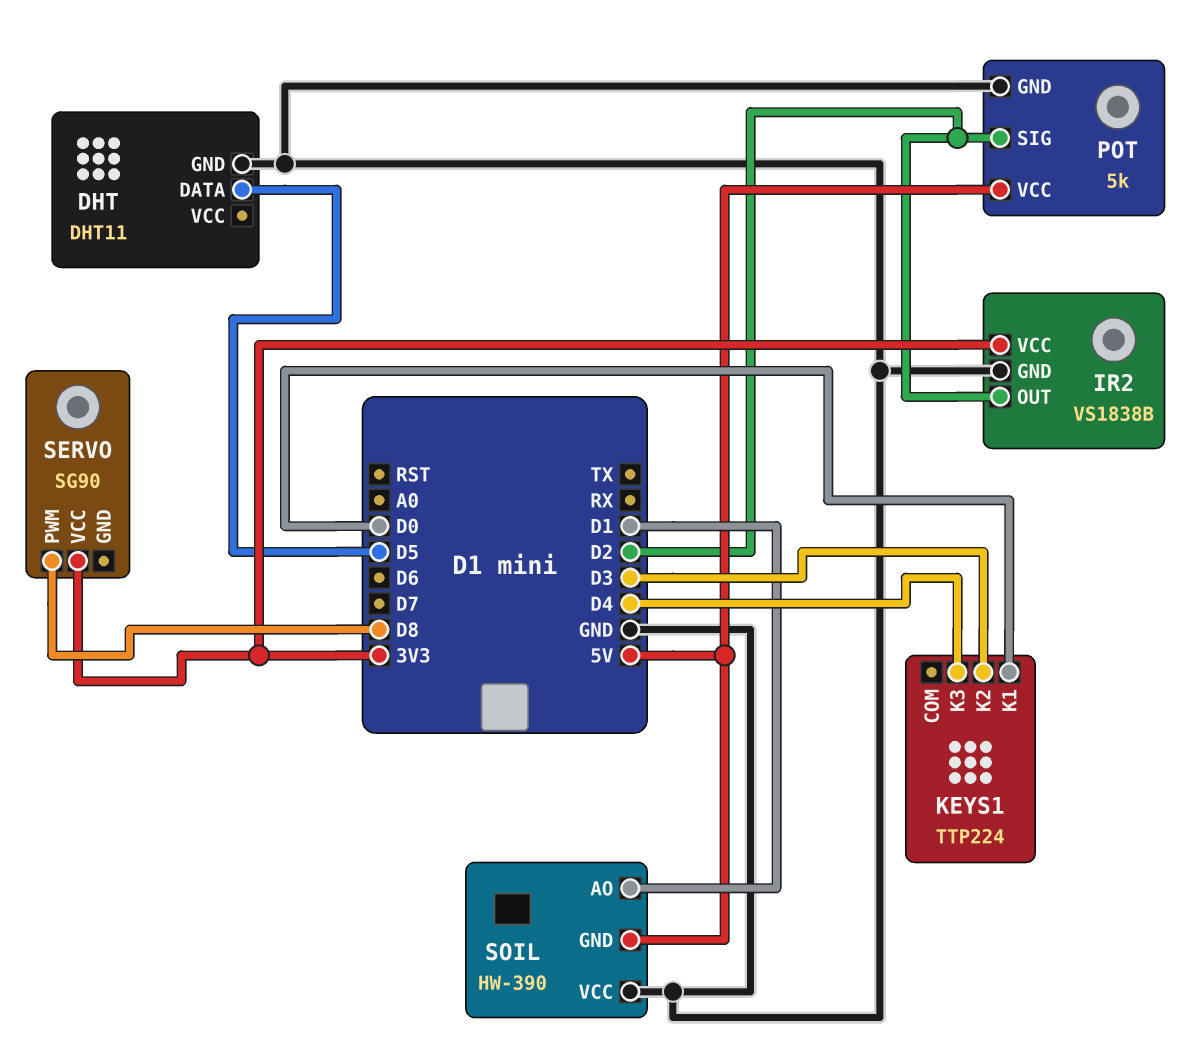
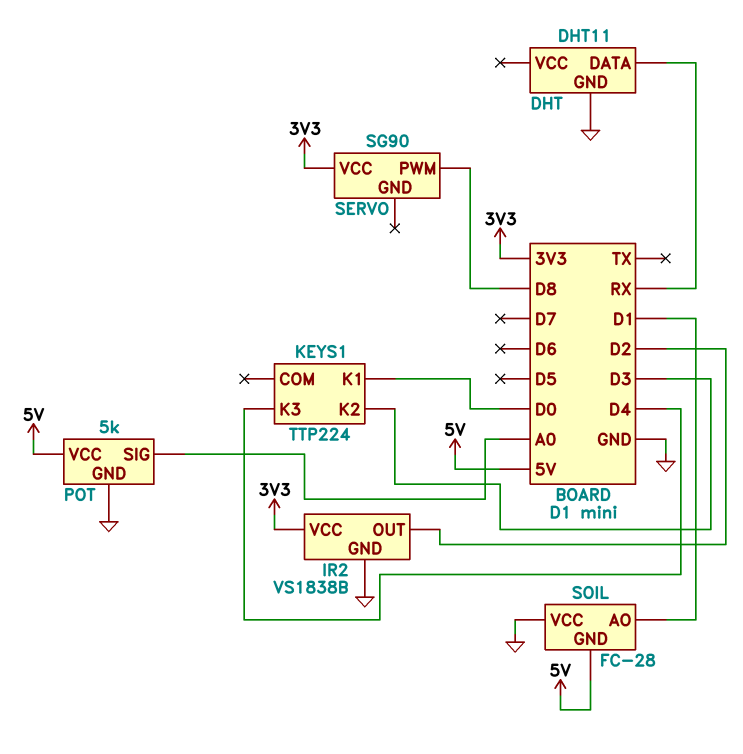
DHT pin DATA: D5 -> RX
POT pin SIG: D2 -> A0
SOIL: HW-390 -> FC-28

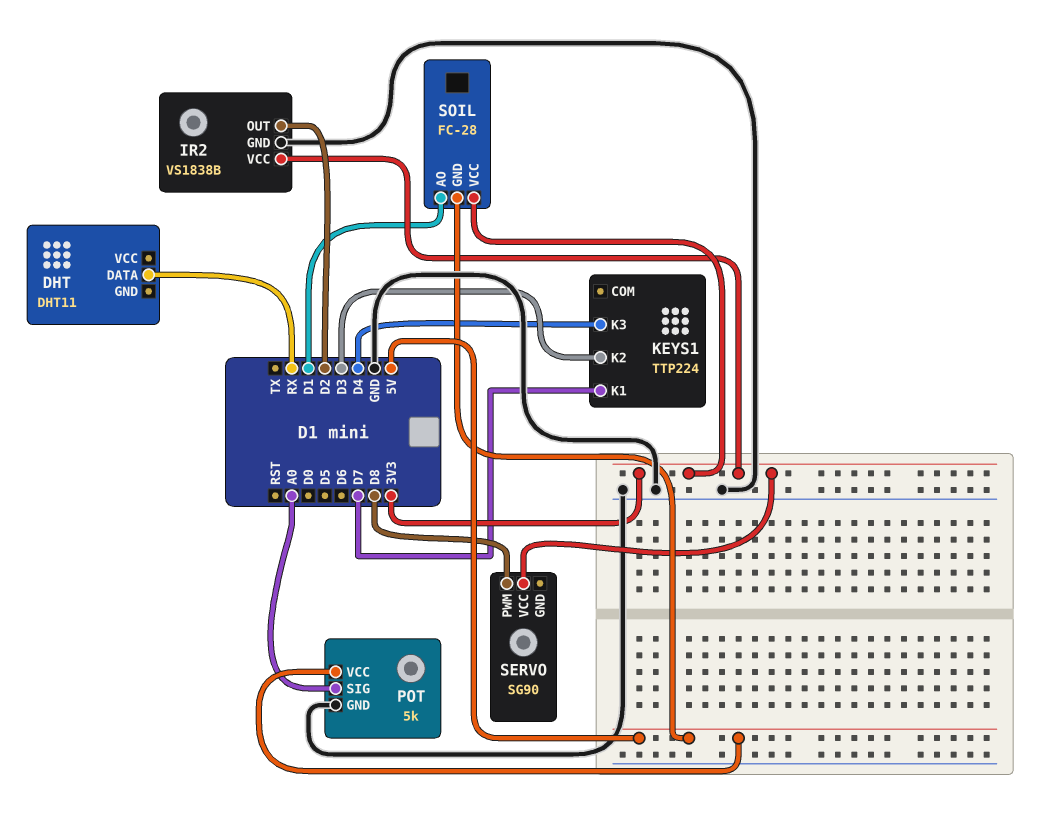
DHT pin GND: GND -> none
KEYS1 pin K1: D0 -> D7
SOIL pin VCC: GND -> 3V3

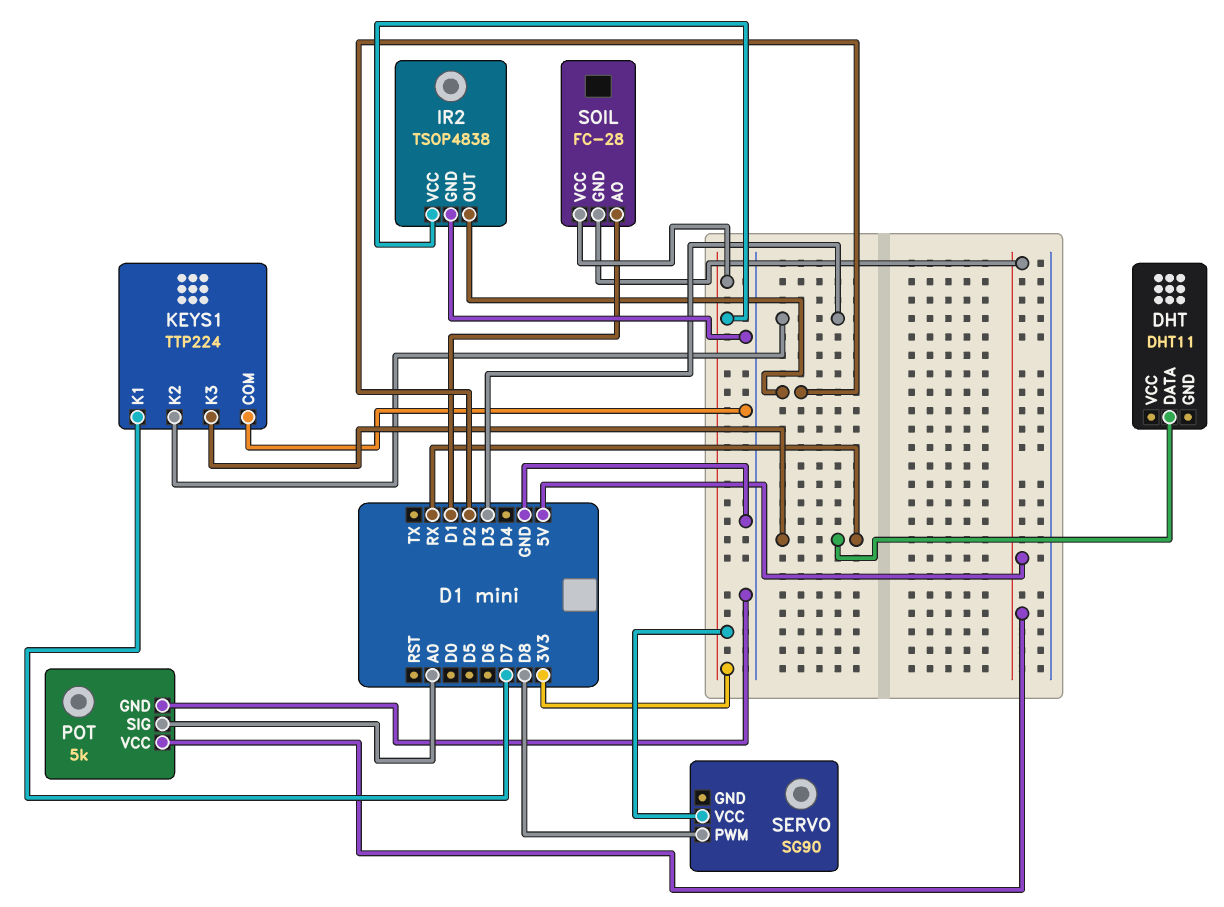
IR2: VS1838B -> TSOP4838
KEYS1 pin COM: none -> GND
KEYS1 pin K3: D4 -> RX

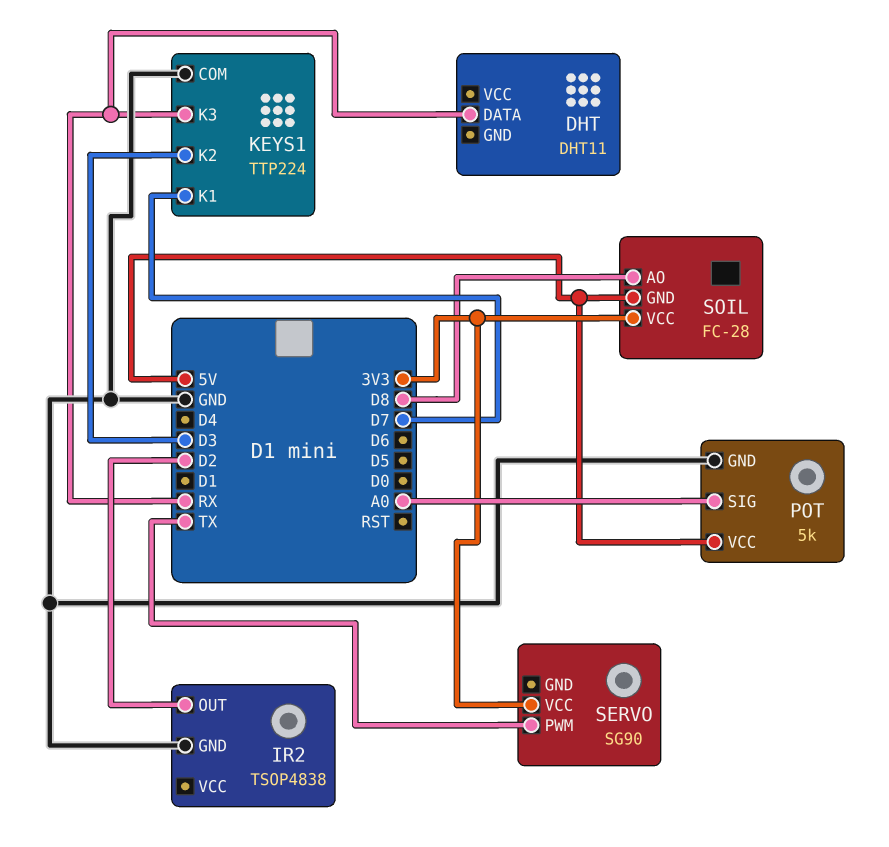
IR2 pin VCC: 3V3 -> none
SERVO pin PWM: D8 -> TX
SOIL pin AO: D1 -> D8

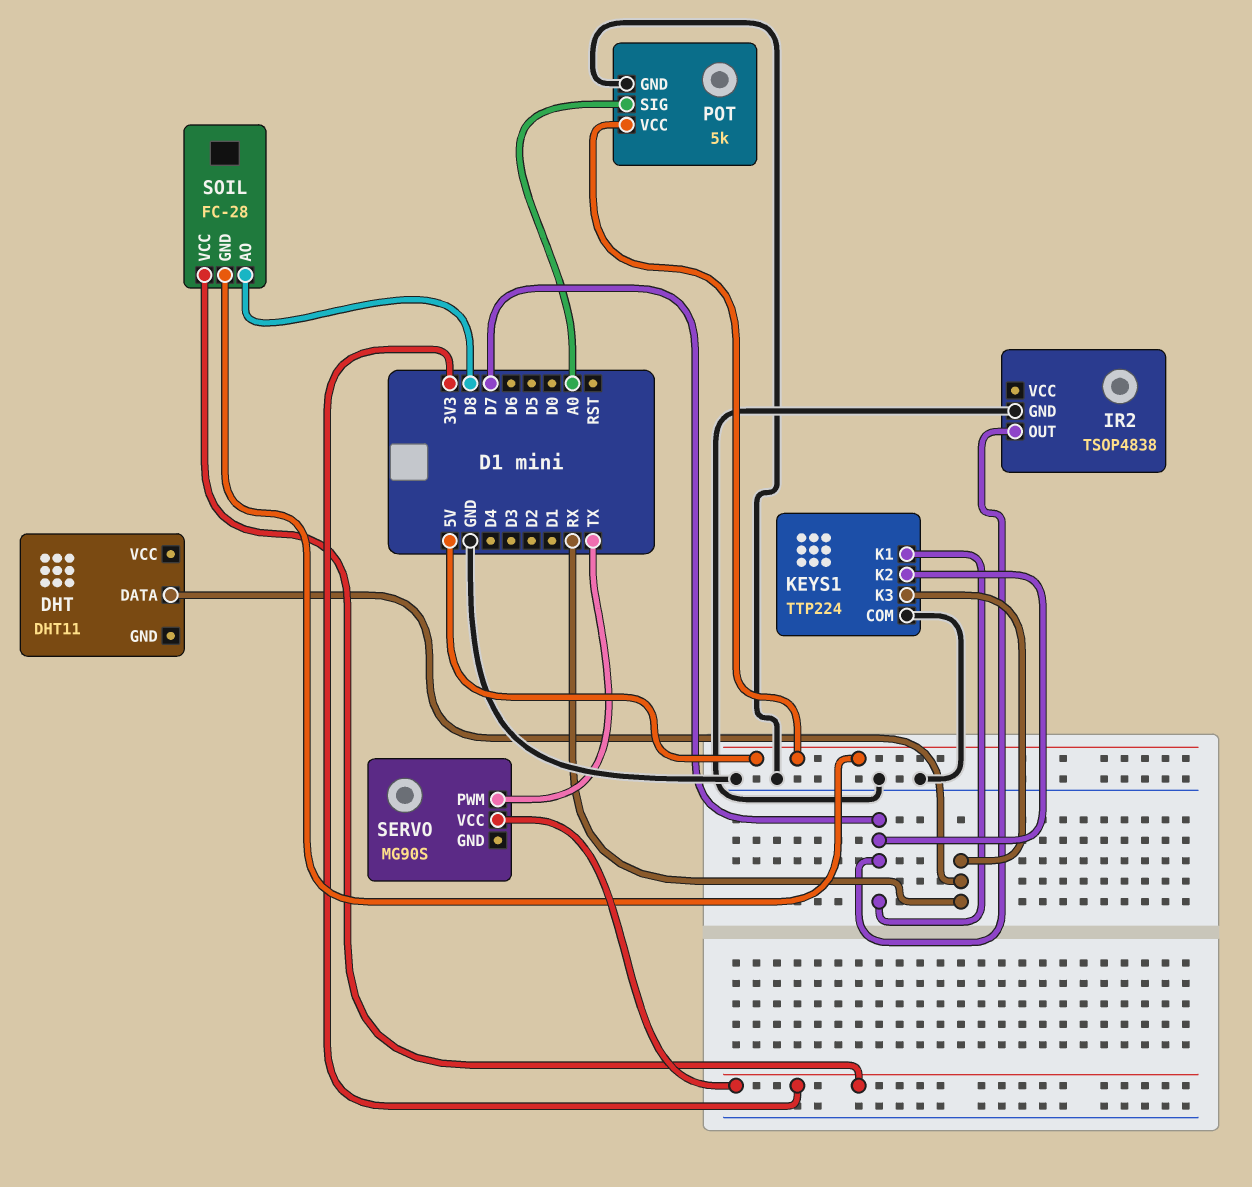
IR2 pin OUT: D2 -> D7
KEYS1 pin K2: D3 -> D7
SERVO: SG90 -> MG90S

